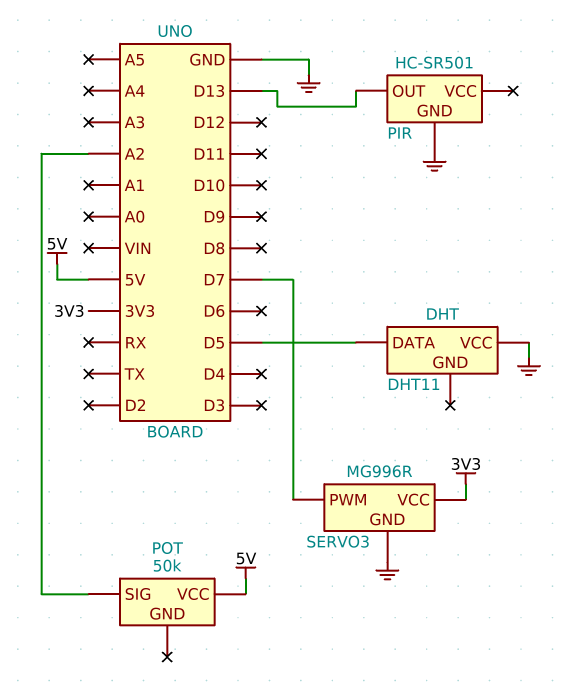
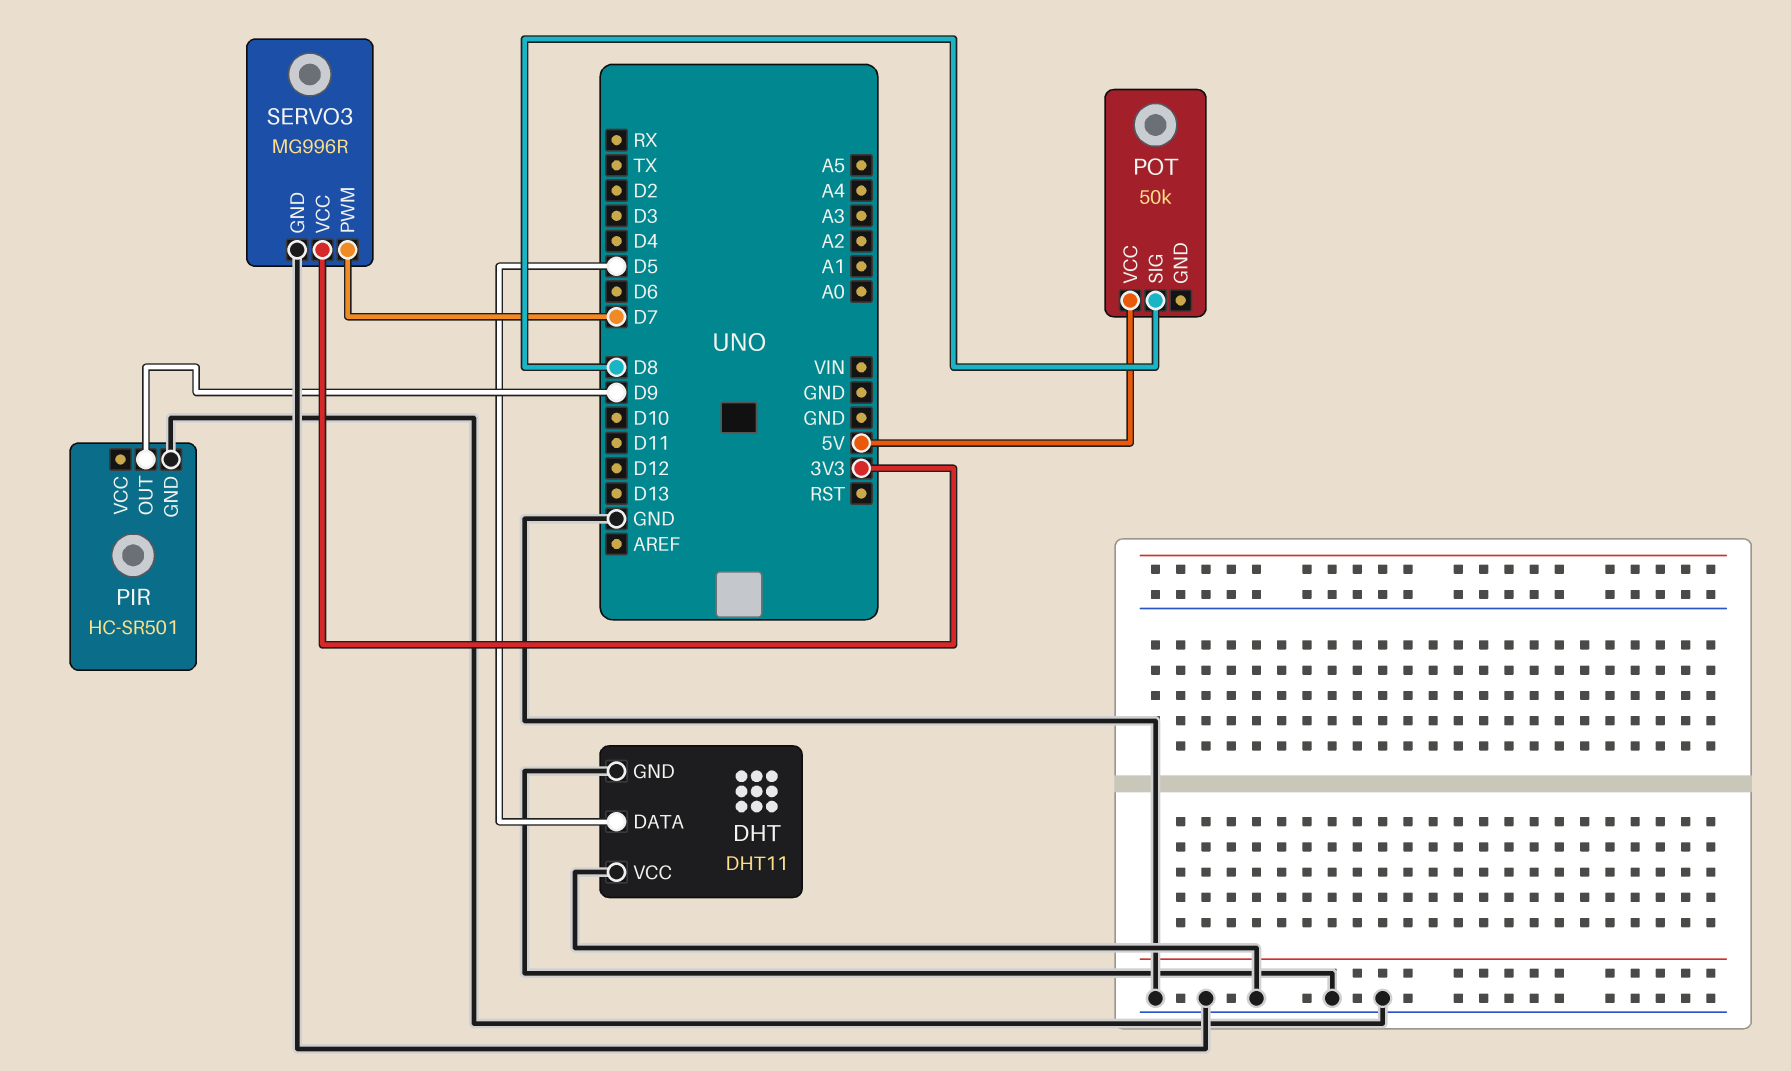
DHT pin GND: none -> GND
PIR pin OUT: D13 -> D9
POT pin SIG: A2 -> D8

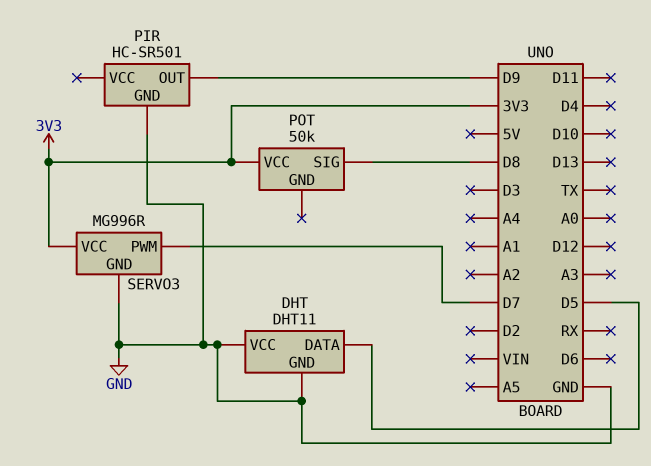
POT pin VCC: 5V -> 3V3

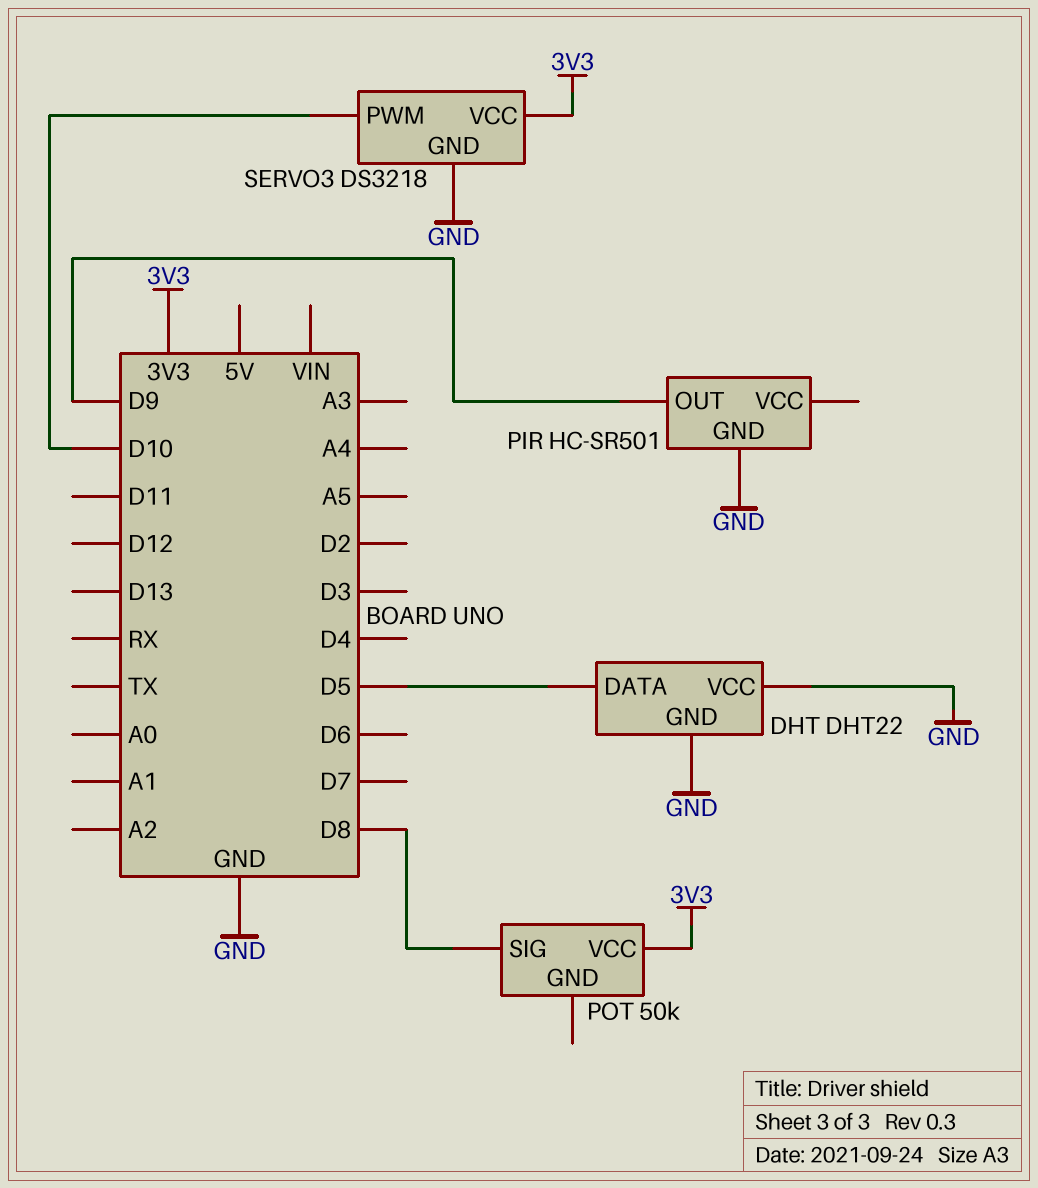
DHT: DHT11 -> DHT22
SERVO3: MG996R -> DS3218
SERVO3 pin PWM: D7 -> D10

